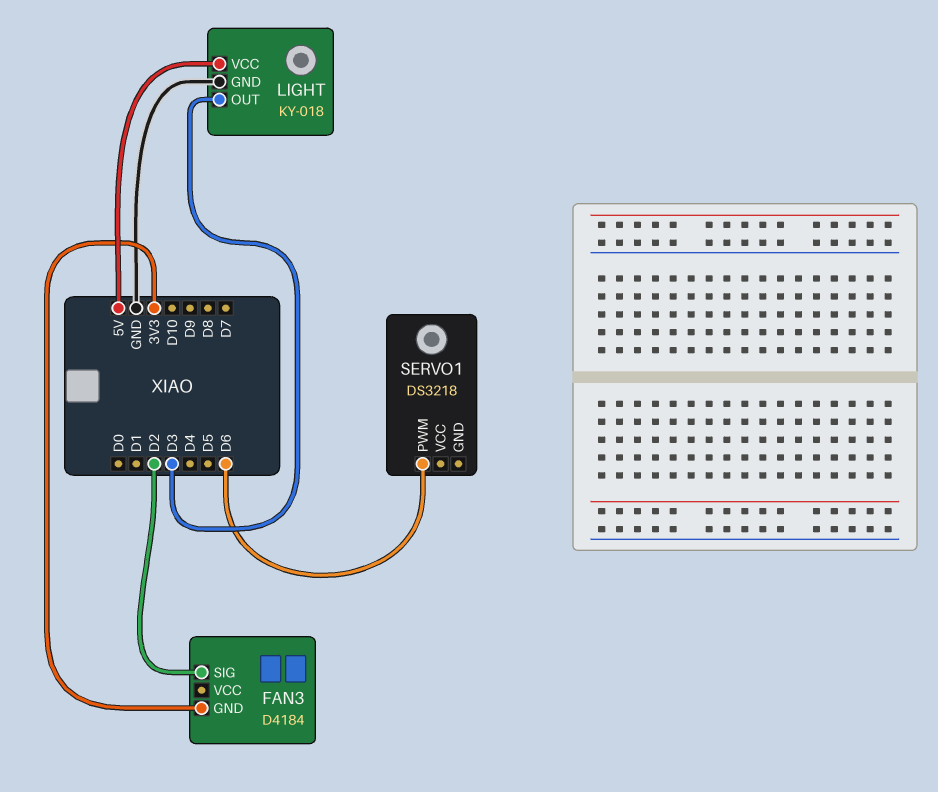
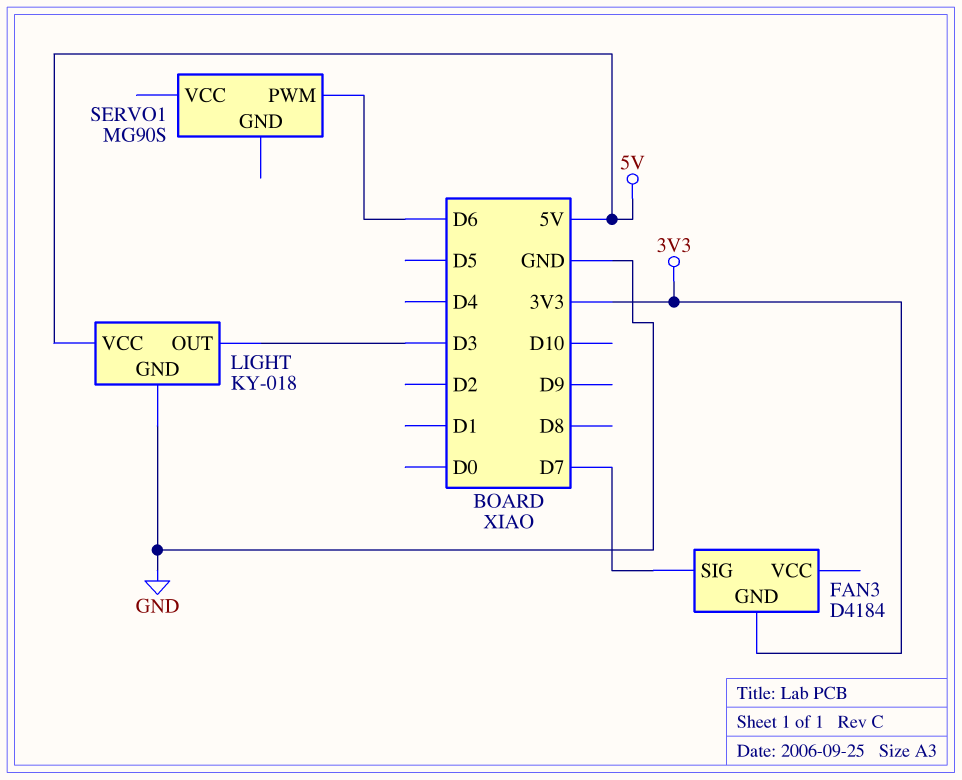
FAN3 pin SIG: D2 -> D7
SERVO1: DS3218 -> MG90S

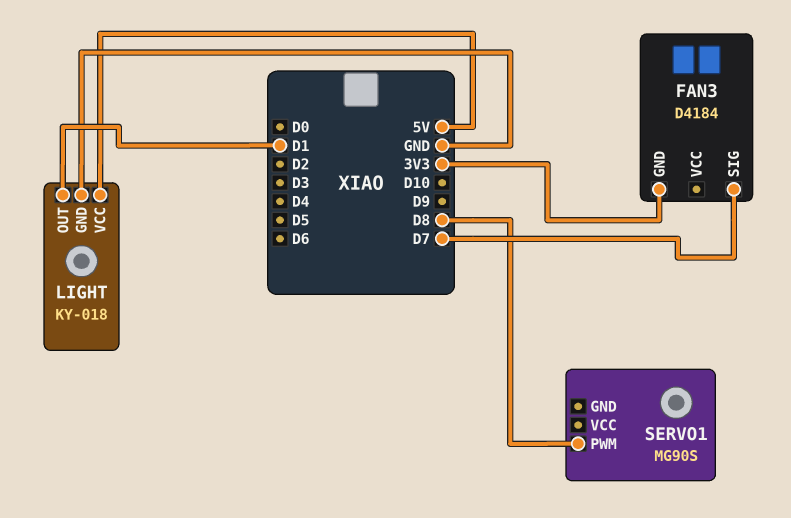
LIGHT pin OUT: D3 -> D1
SERVO1 pin PWM: D6 -> D8

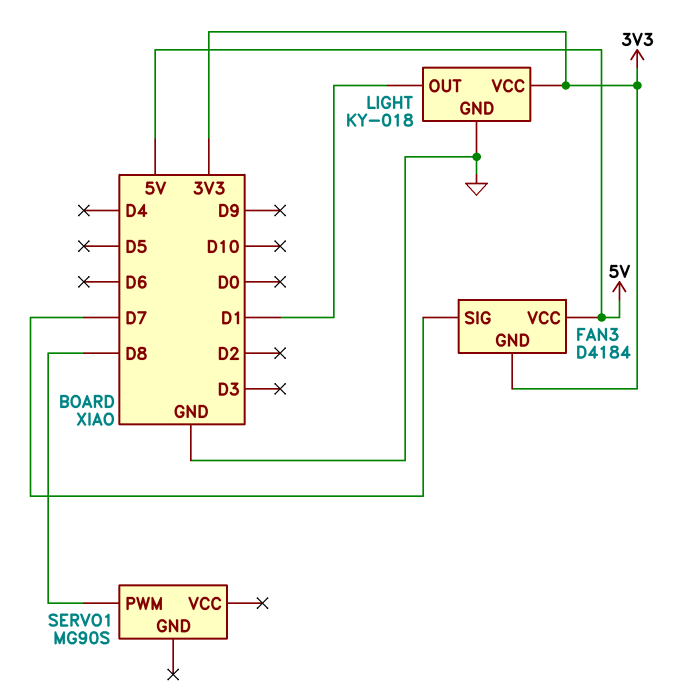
FAN3 pin VCC: none -> 5V
LIGHT pin VCC: 5V -> 3V3

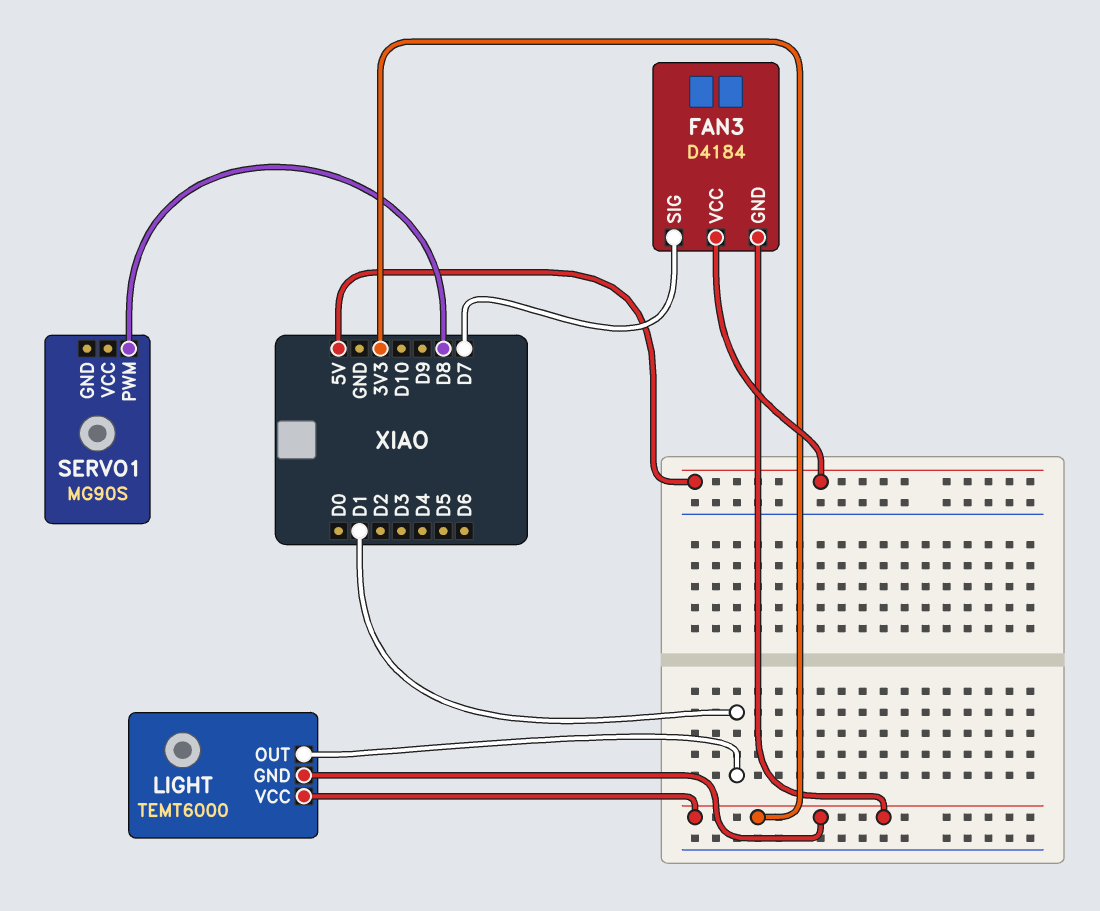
LIGHT: KY-018 -> TEMT6000
LIGHT pin GND: GND -> 3V3

